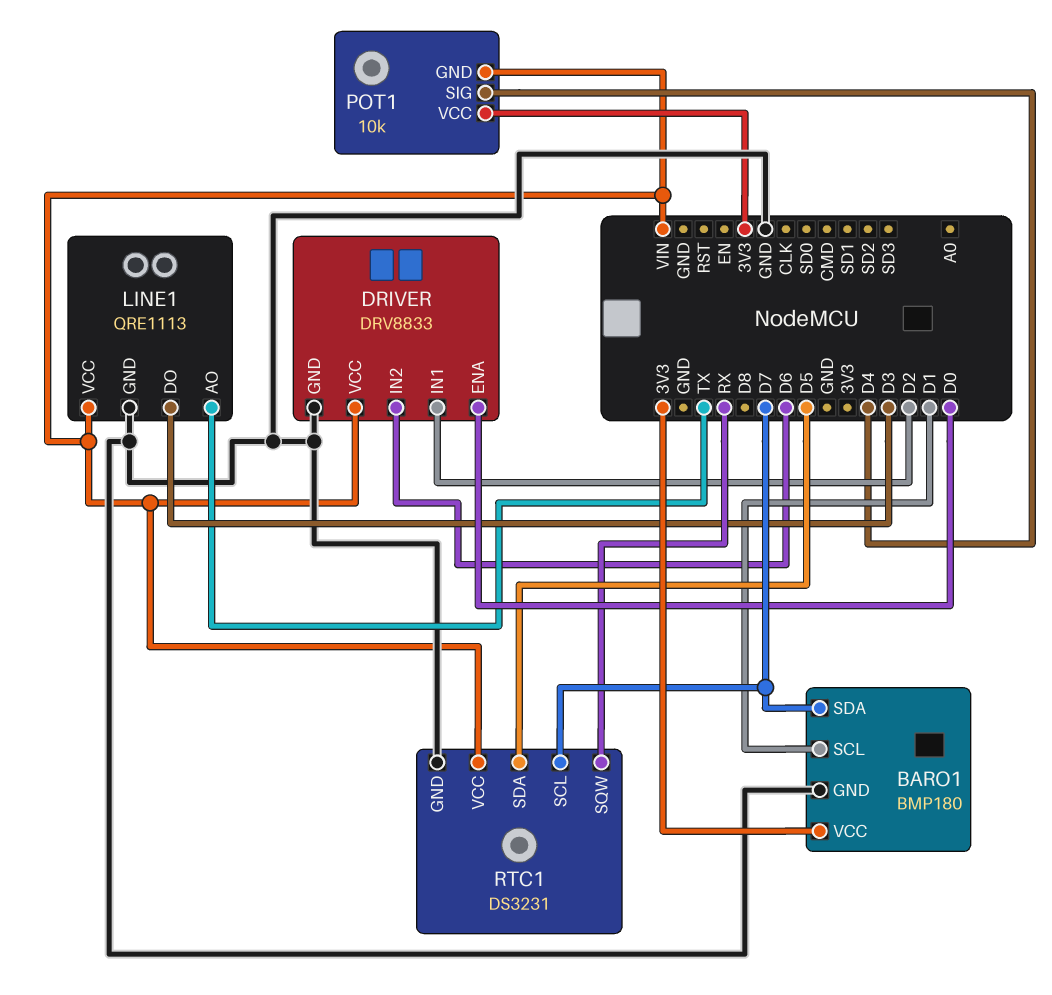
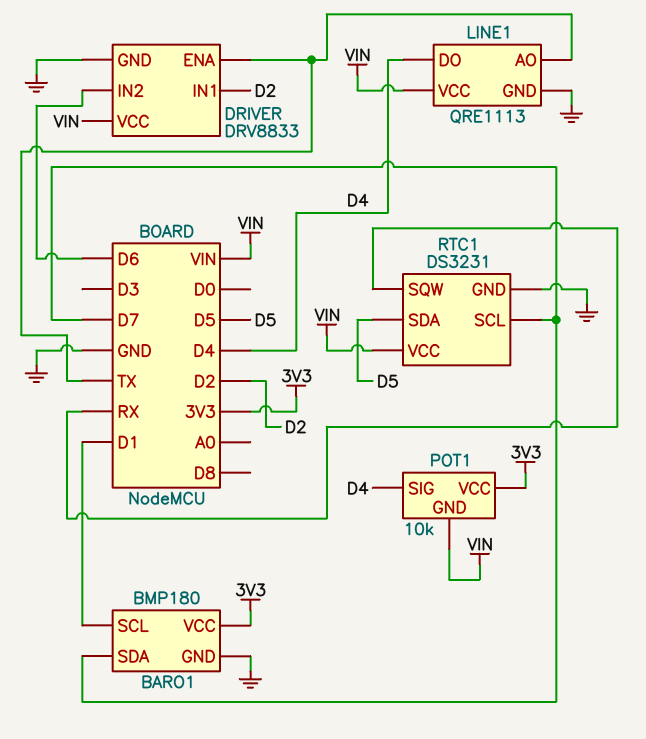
DRIVER pin ENA: D0 -> TX
LINE1 pin DO: D3 -> D4

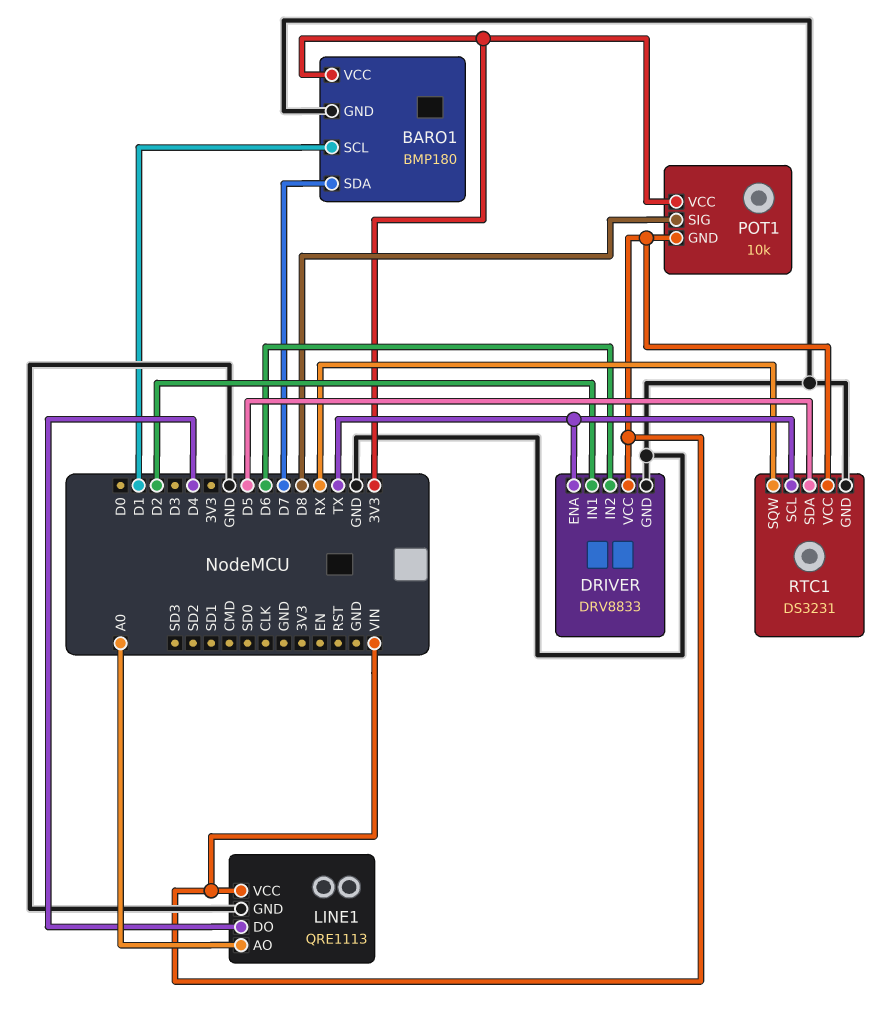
LINE1 pin AO: TX -> A0
POT1 pin SIG: D4 -> D8
RTC1 pin SCL: D7 -> TX

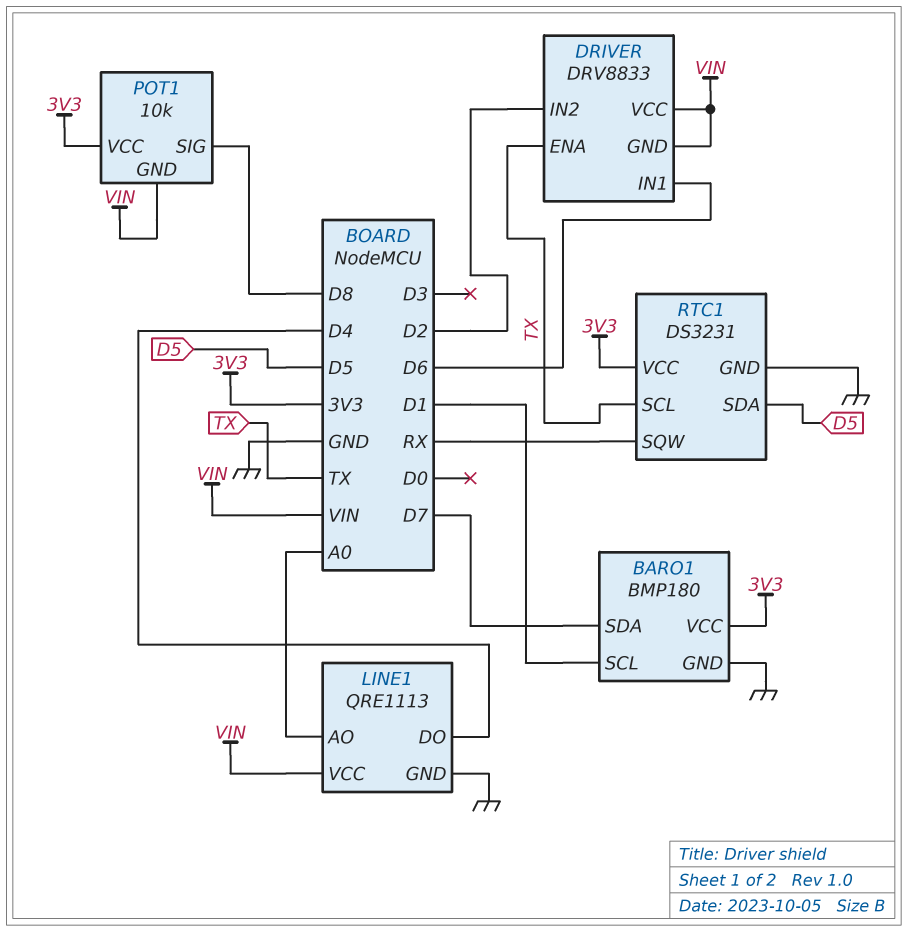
DRIVER pin GND: GND -> VIN
DRIVER pin IN1: D2 -> D6
DRIVER pin IN2: D6 -> D2
RTC1 pin VCC: VIN -> 3V3

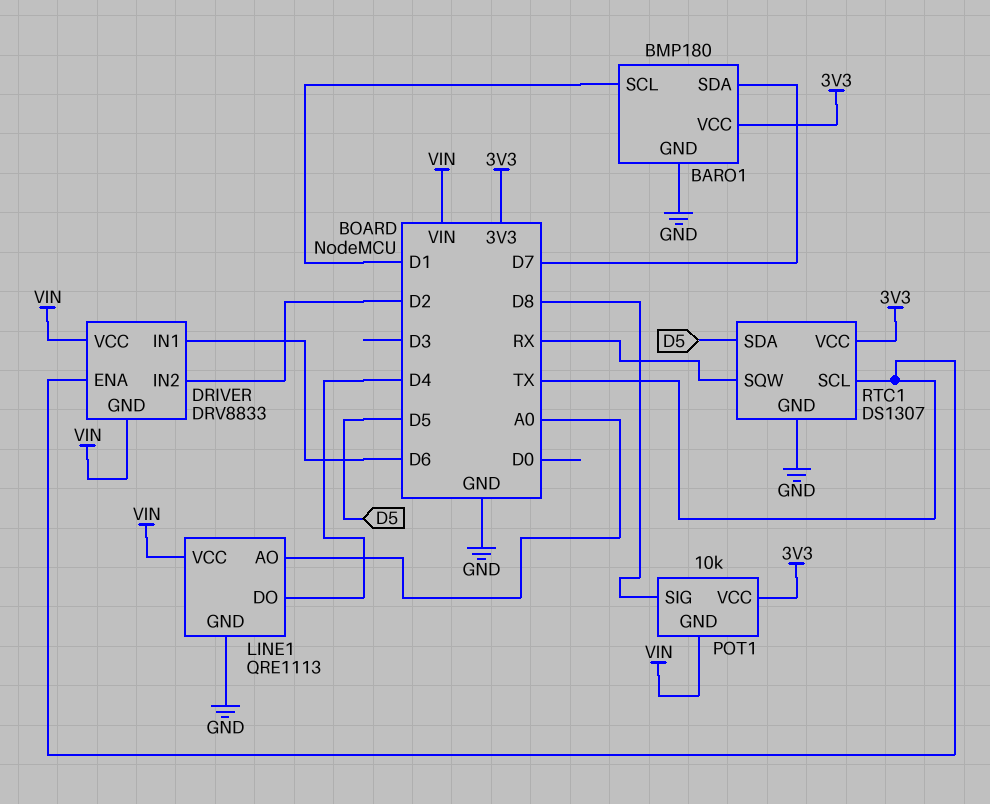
RTC1: DS3231 -> DS1307

